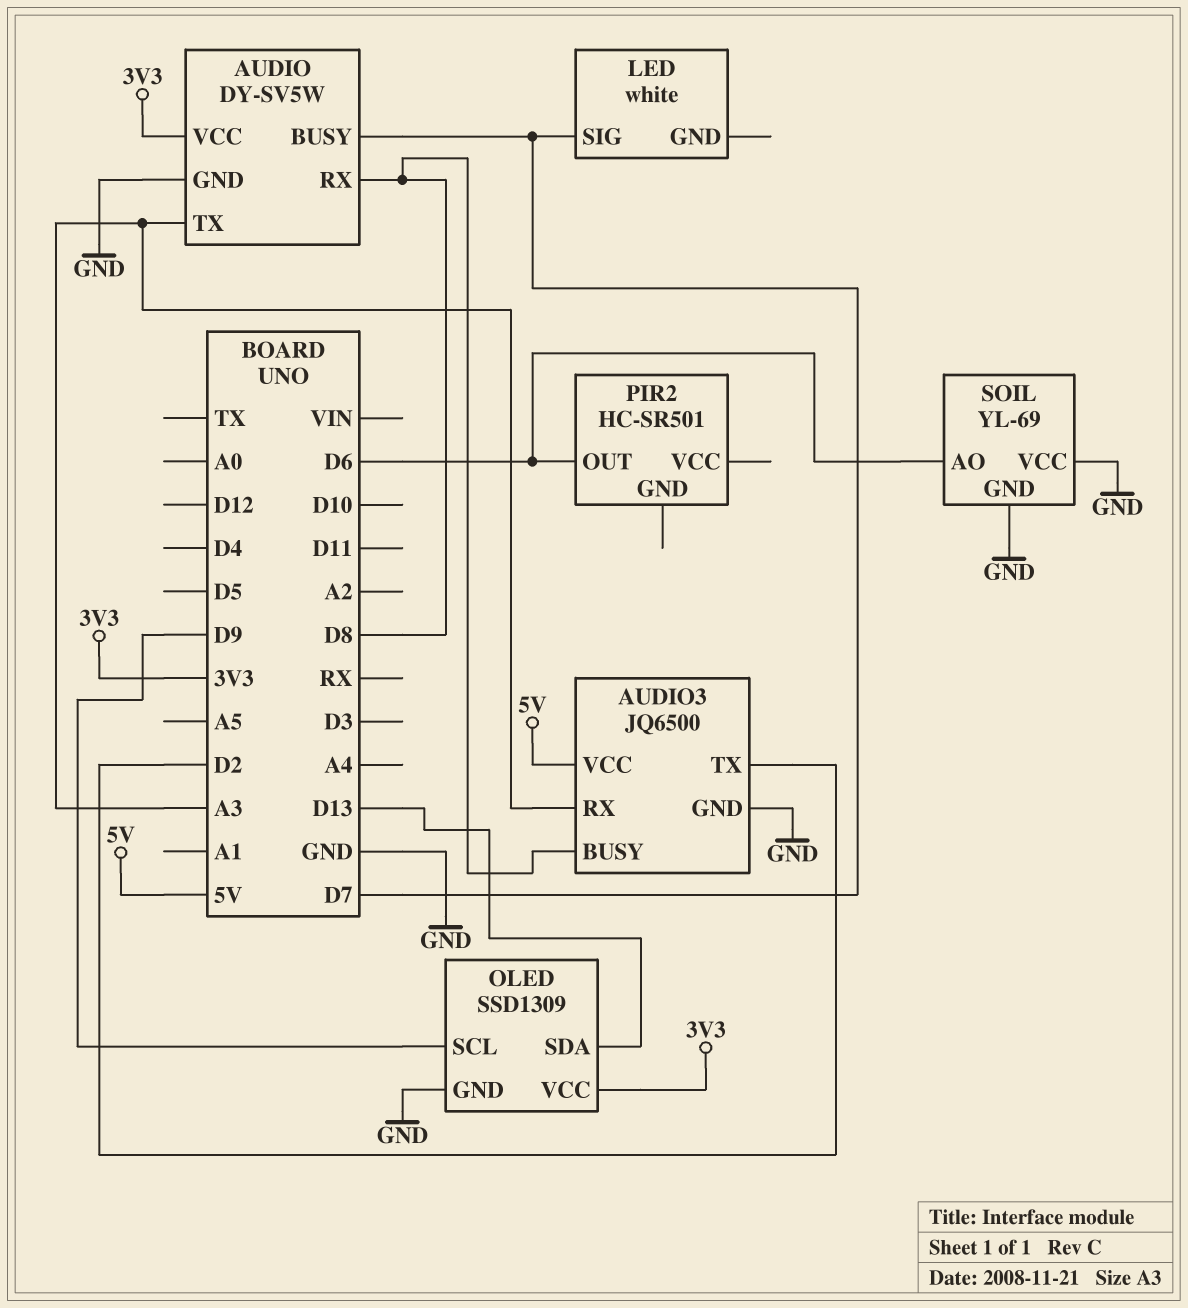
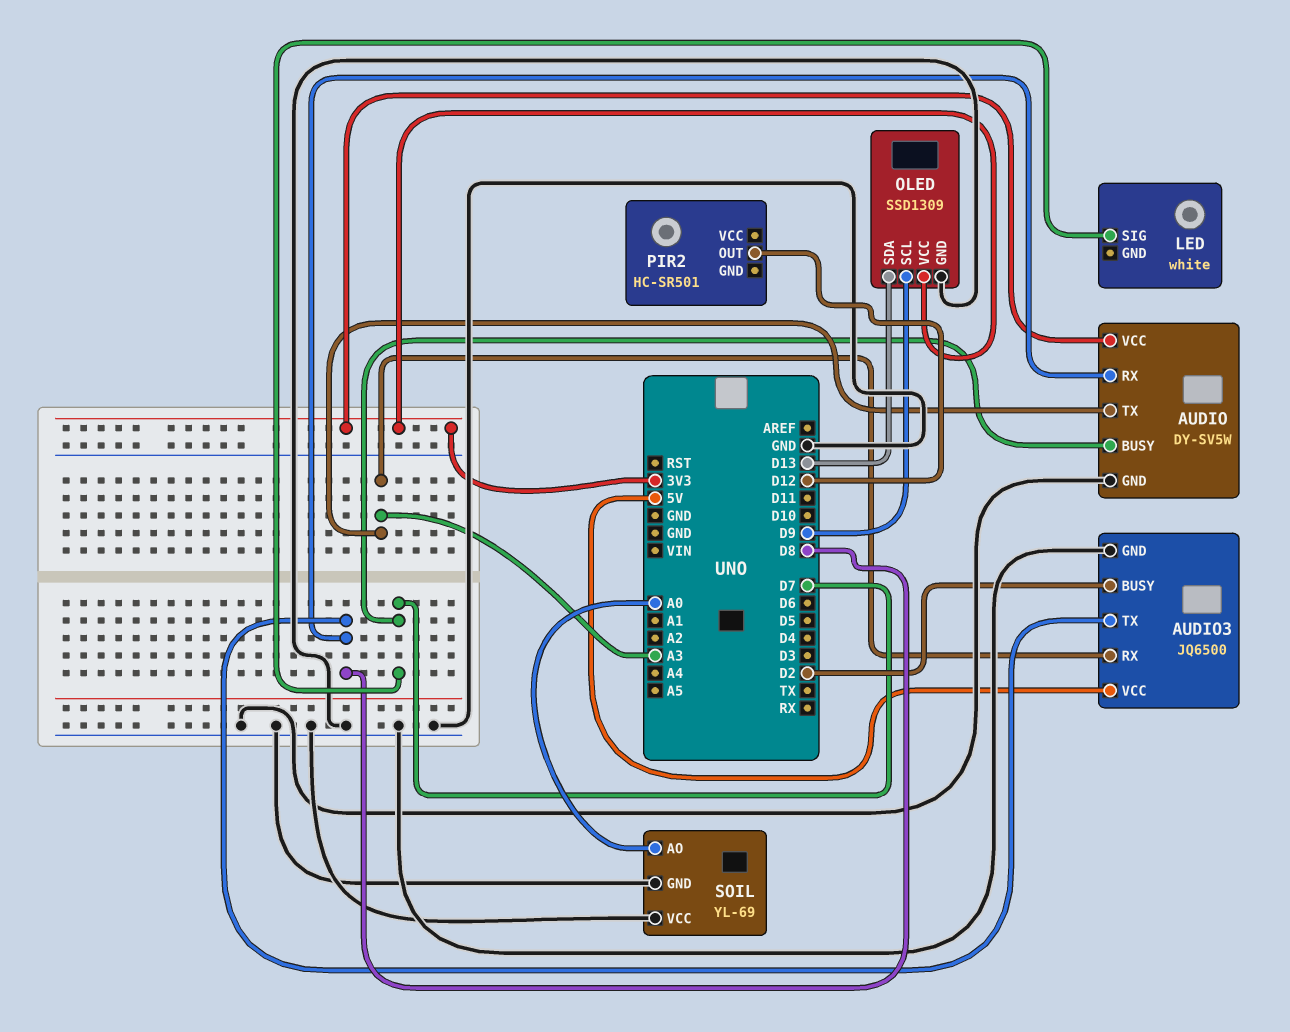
AUDIO3 pin BUSY: D8 -> D2
AUDIO3 pin TX: D2 -> D8
PIR2 pin OUT: D6 -> D12
SOIL pin AO: D6 -> A0

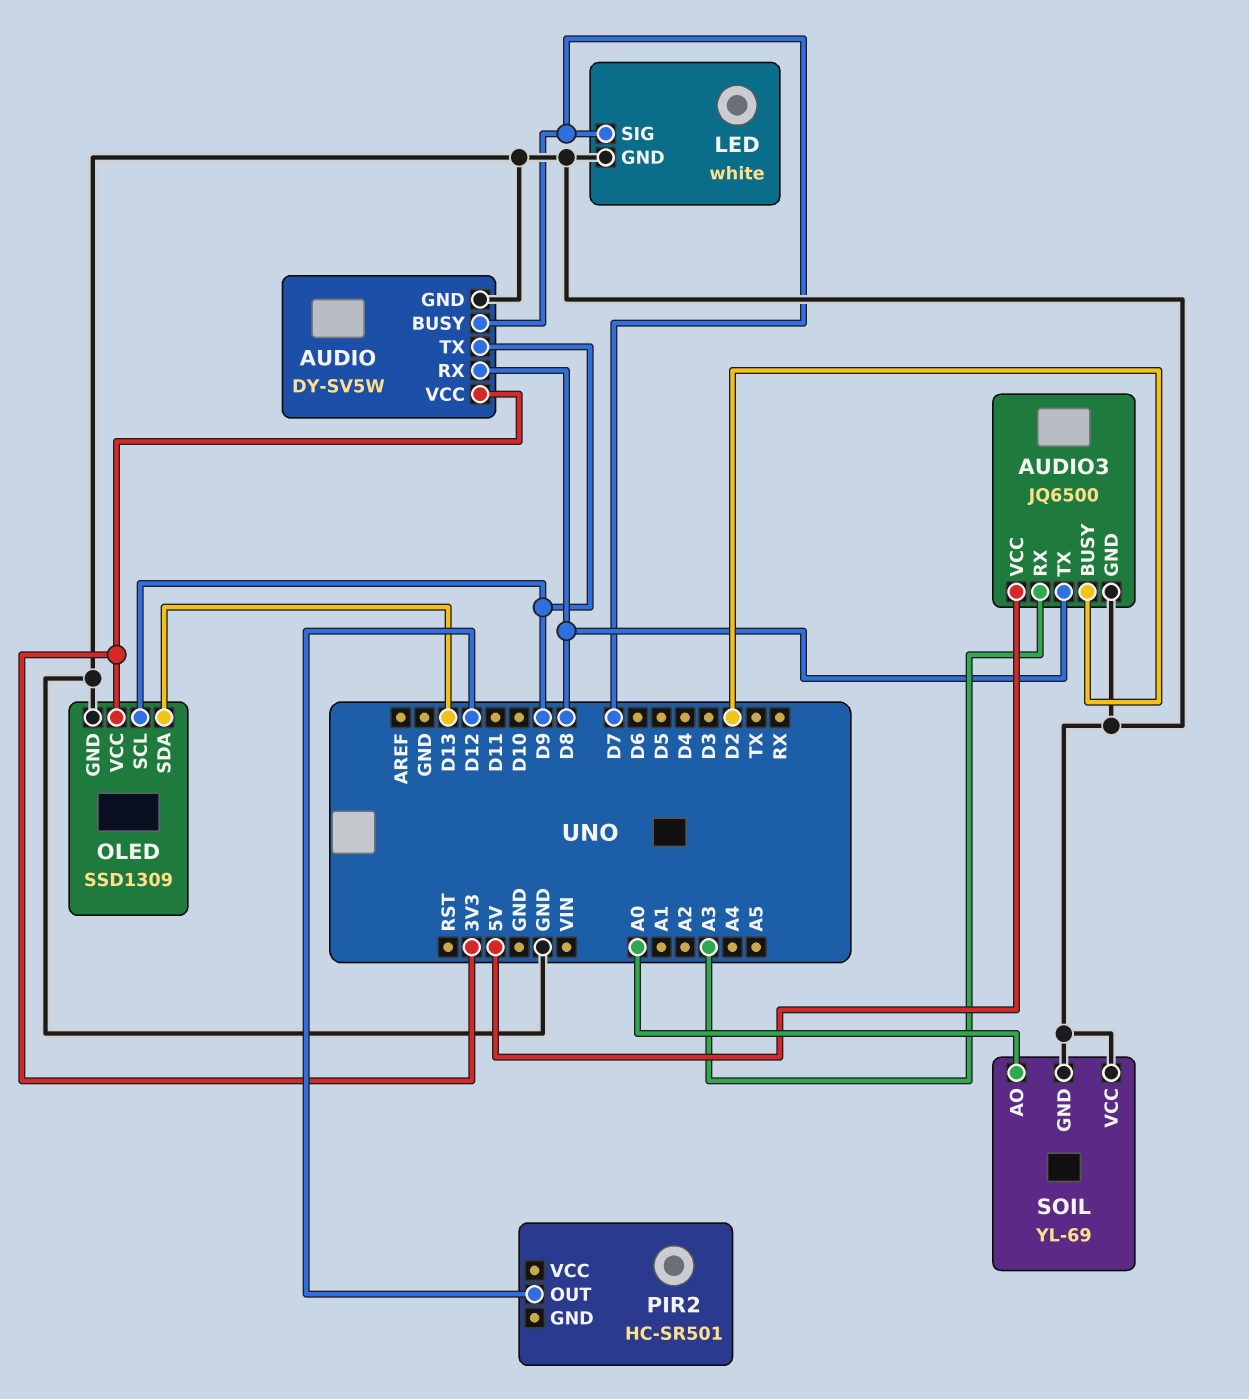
AUDIO pin TX: A3 -> D9
LED pin GND: none -> GND

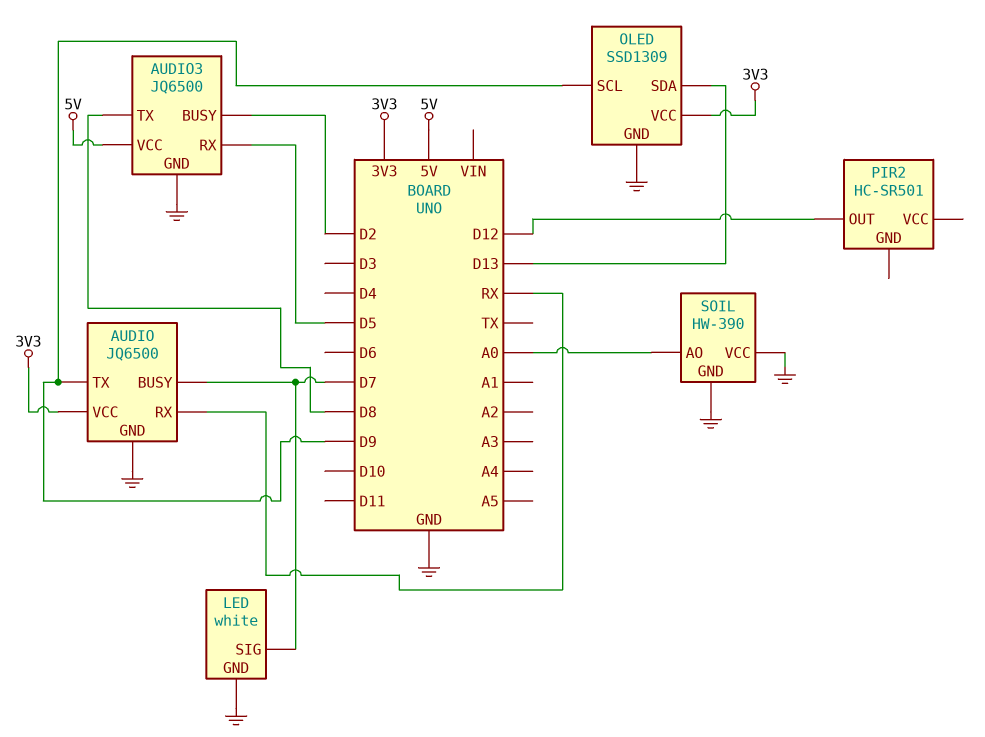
AUDIO: DY-SV5W -> JQ6500
AUDIO pin RX: D8 -> RX
AUDIO3 pin RX: A3 -> D5
SOIL: YL-69 -> HW-390

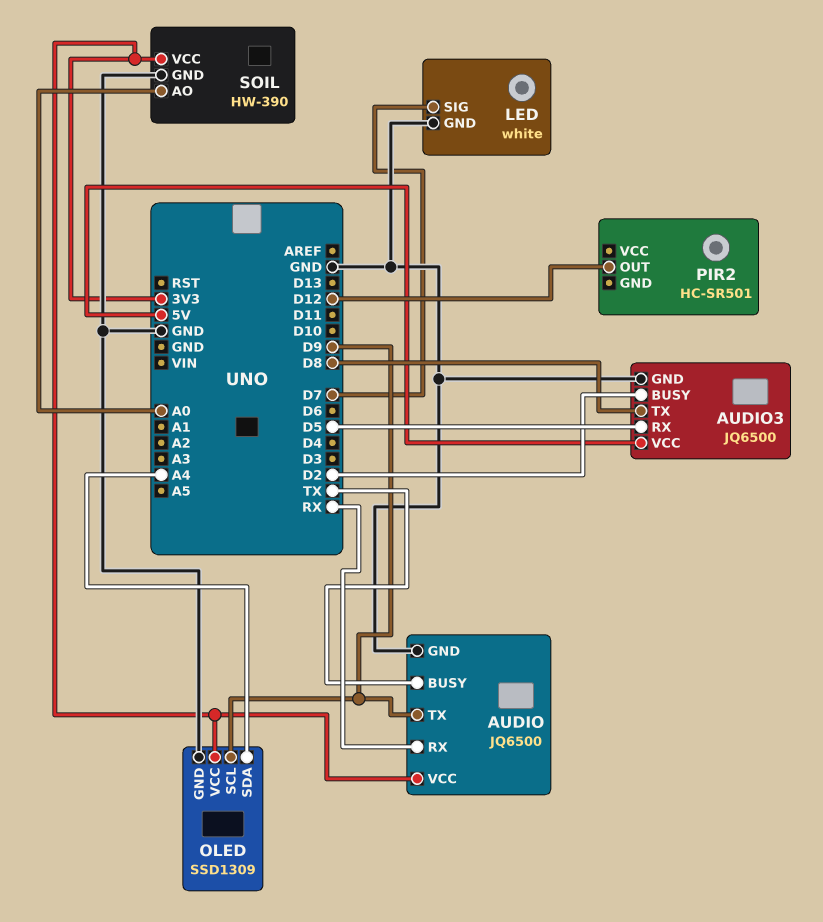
AUDIO pin BUSY: D7 -> TX
OLED pin SDA: D13 -> A4
SOIL pin VCC: GND -> 3V3

